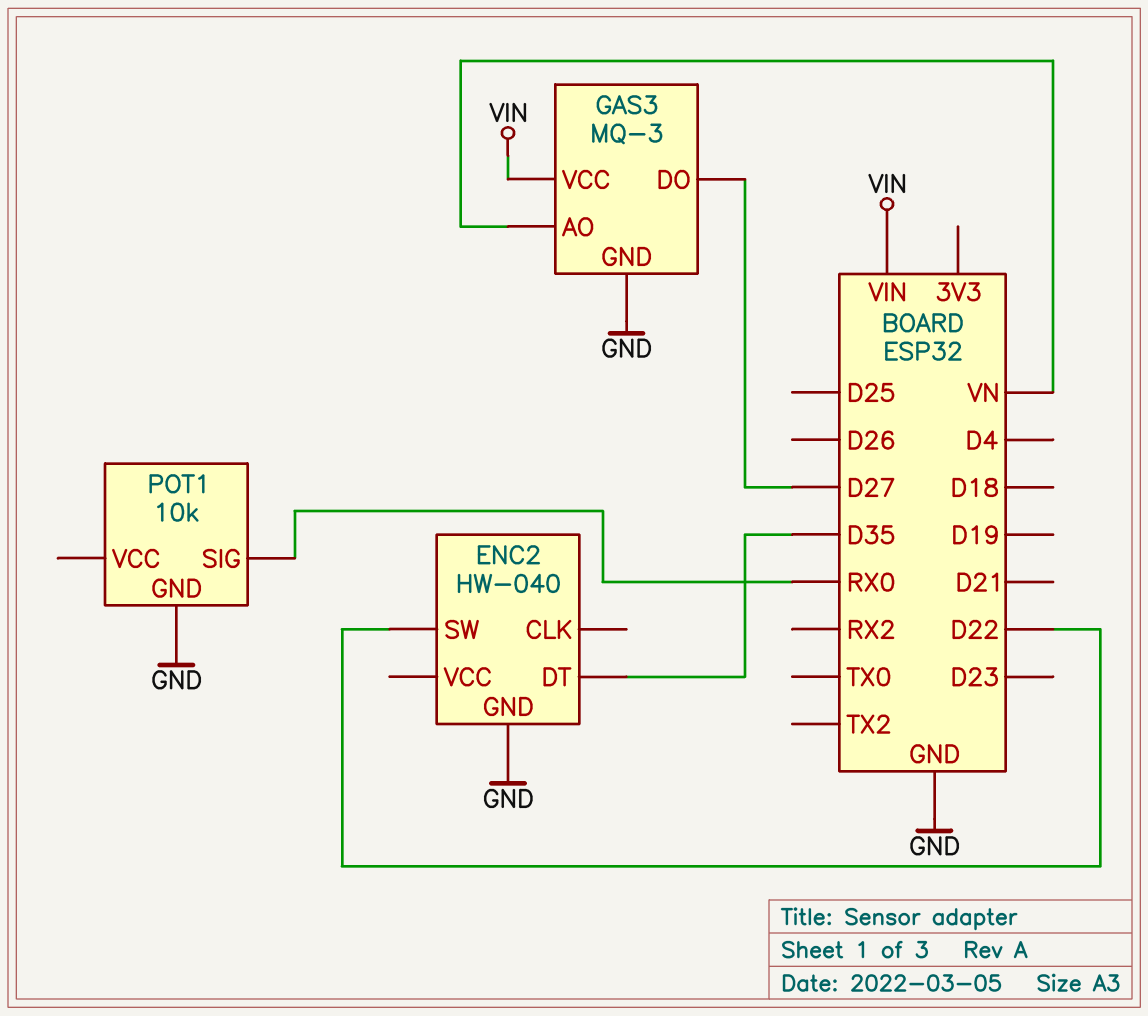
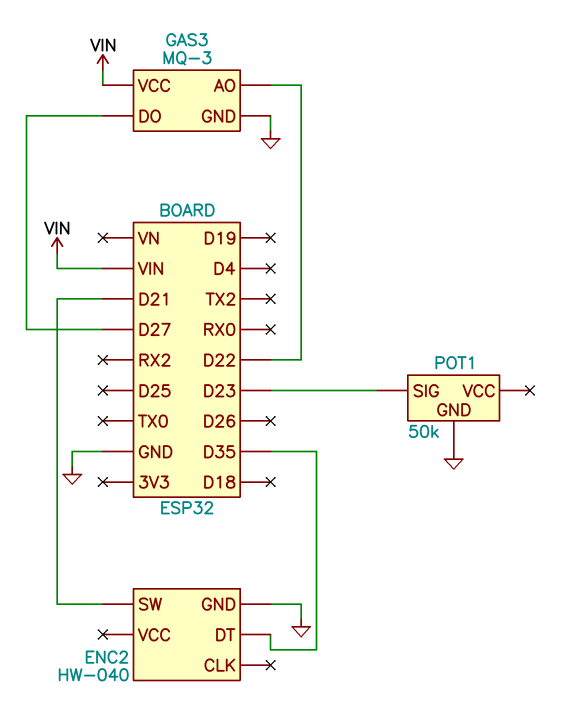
ENC2 pin SW: D22 -> D21
GAS3 pin AO: VN -> D22
POT1: 10k -> 50k
POT1 pin SIG: RX0 -> D23

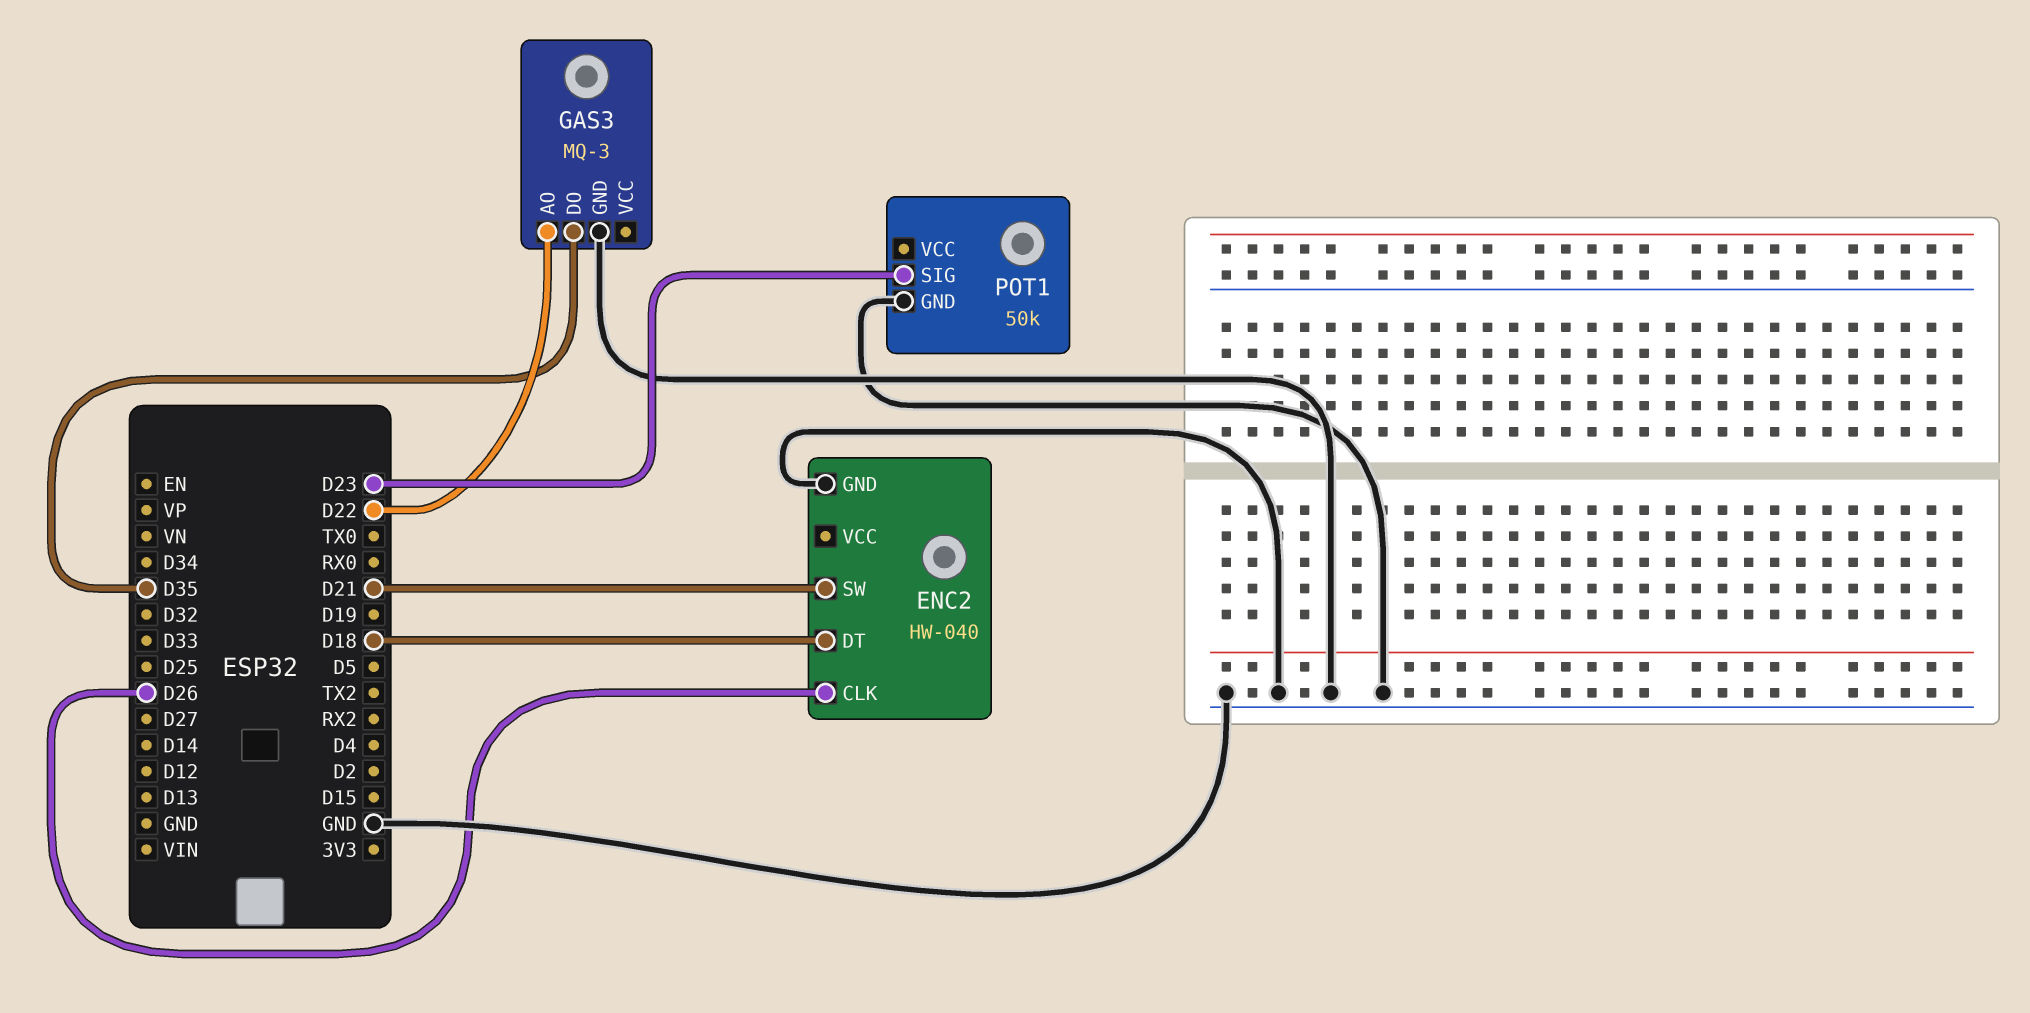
ENC2 pin CLK: none -> D26
ENC2 pin DT: D35 -> D18
GAS3 pin DO: D27 -> D35
GAS3 pin VCC: VIN -> none

